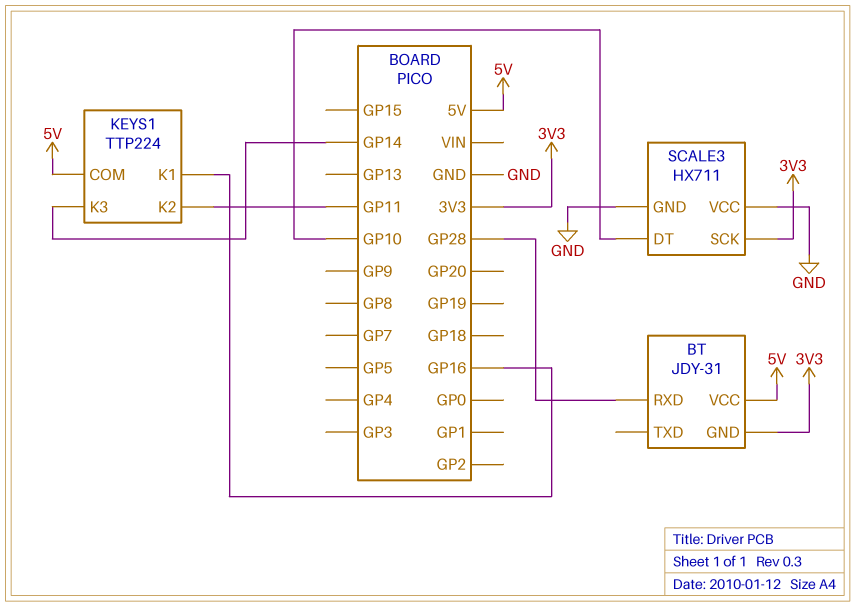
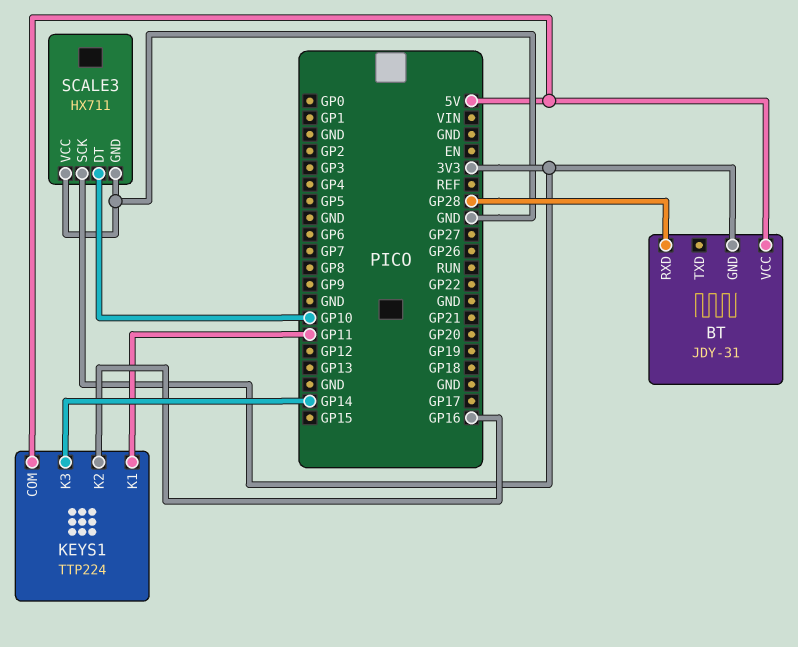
KEYS1 pin K1: GP16 -> GP11
KEYS1 pin K2: GP11 -> GP16

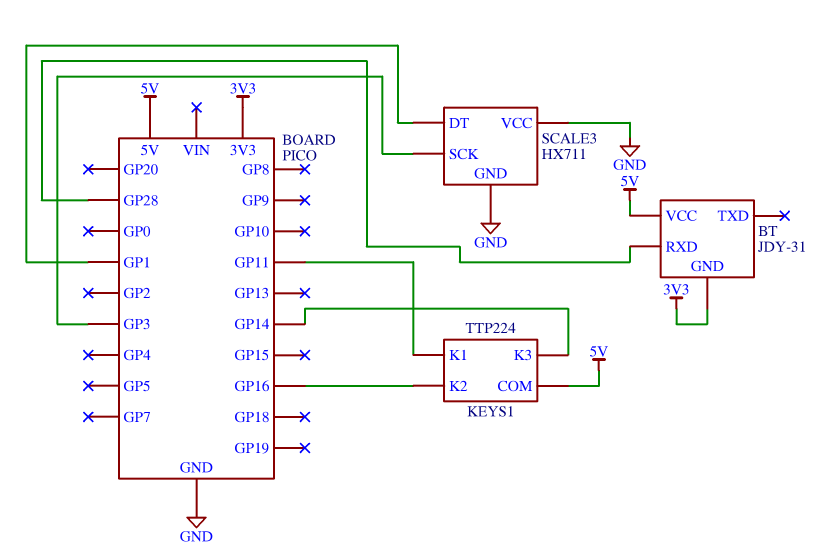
SCALE3 pin DT: GP10 -> GP1
SCALE3 pin SCK: 3V3 -> GP3

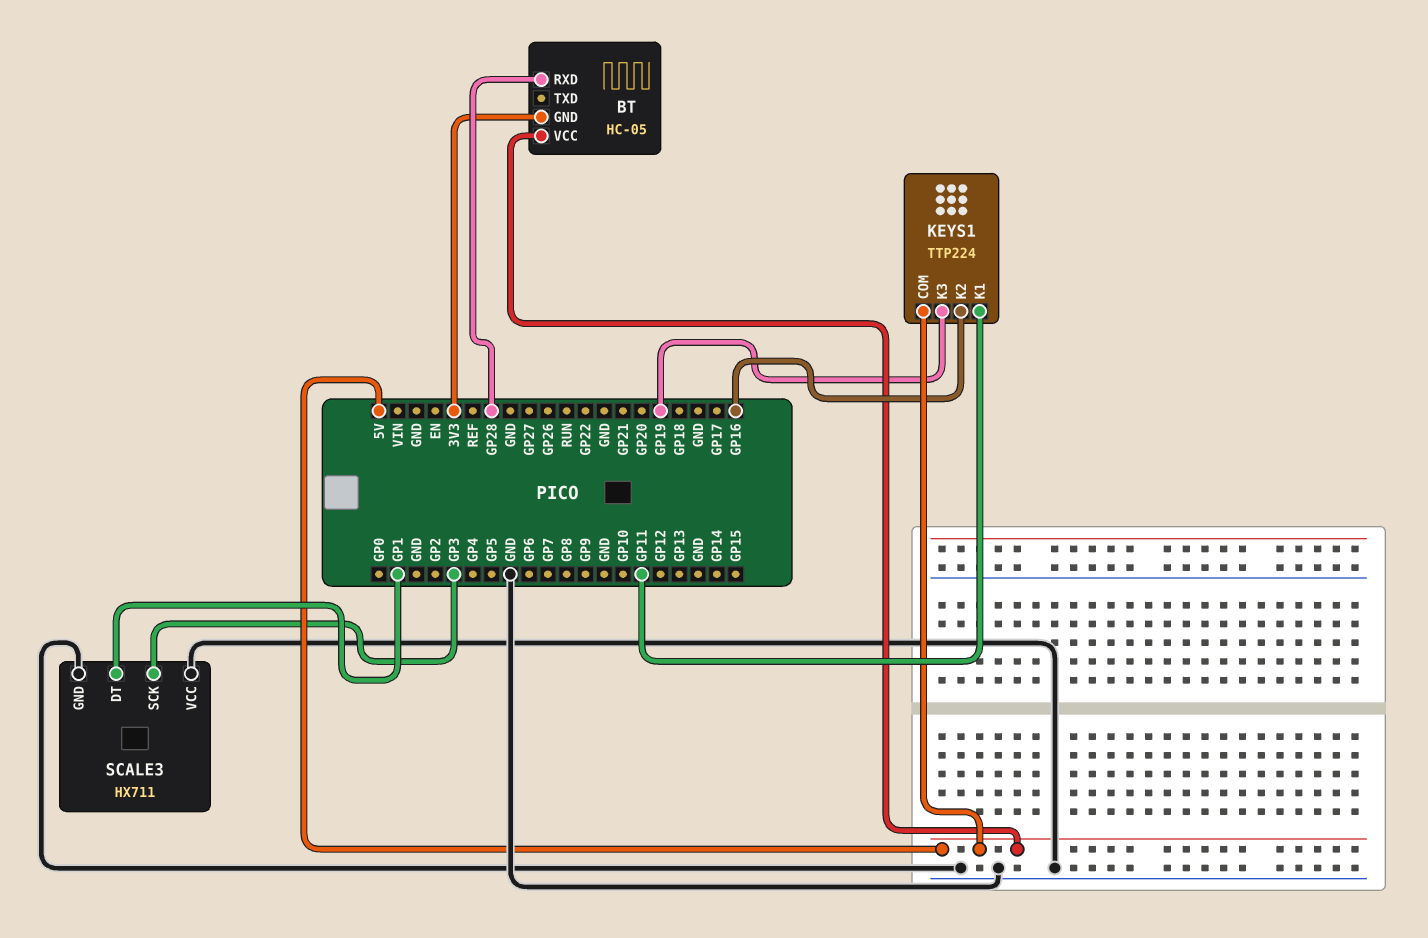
BT: JDY-31 -> HC-05
KEYS1 pin K3: GP14 -> GP19

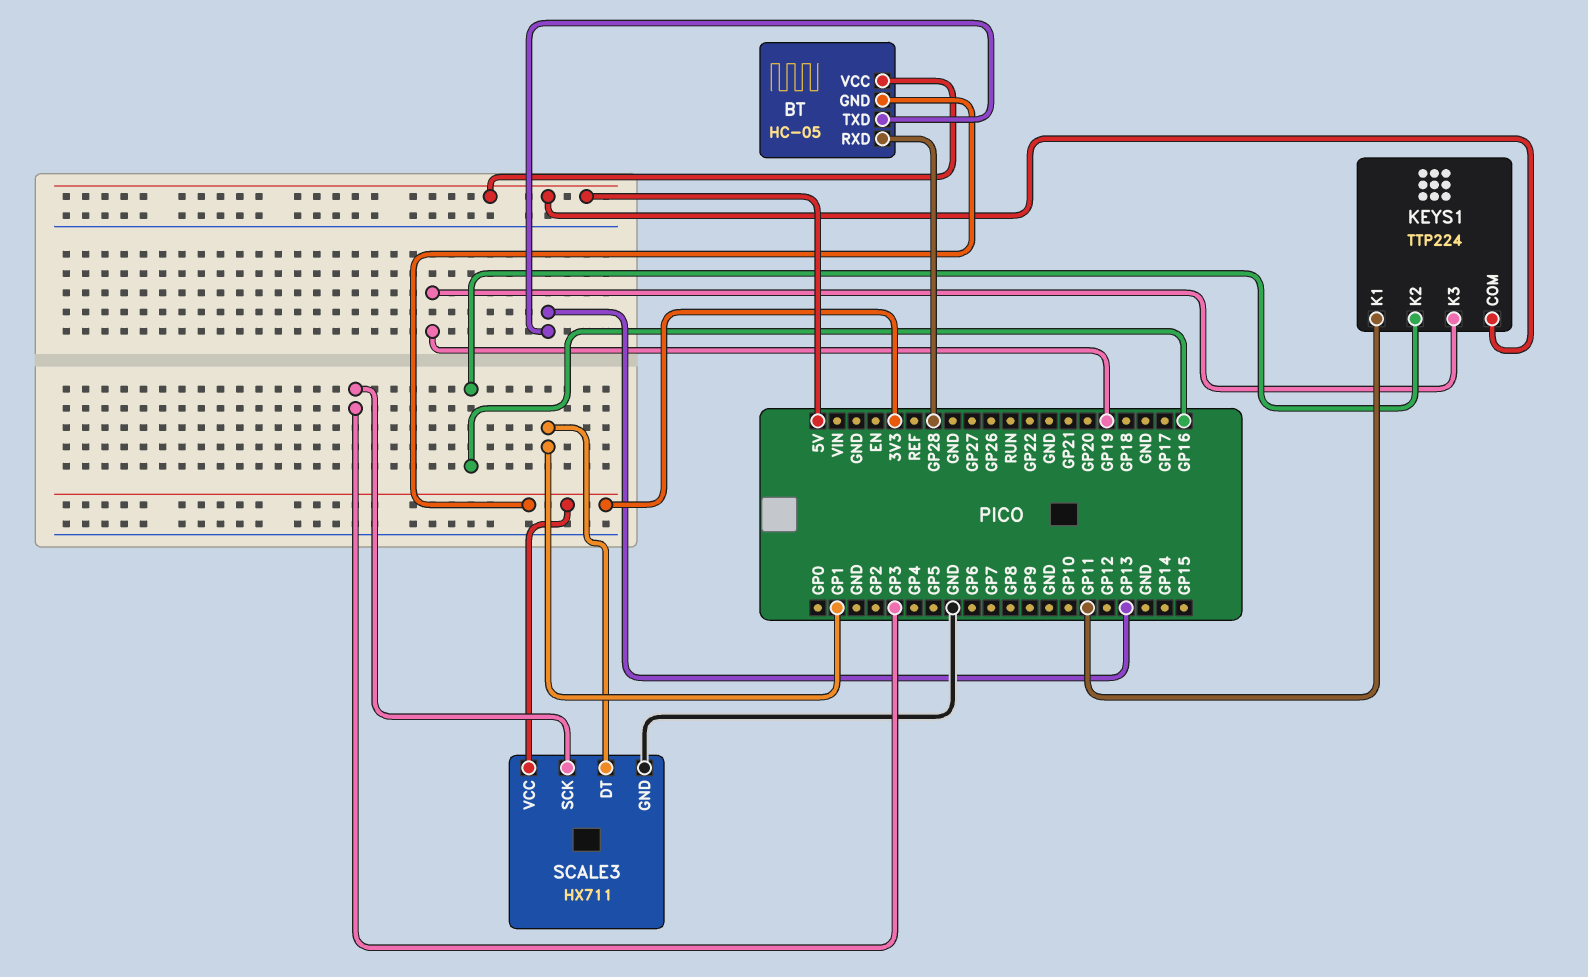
BT pin TXD: none -> GP13
SCALE3 pin VCC: GND -> 3V3

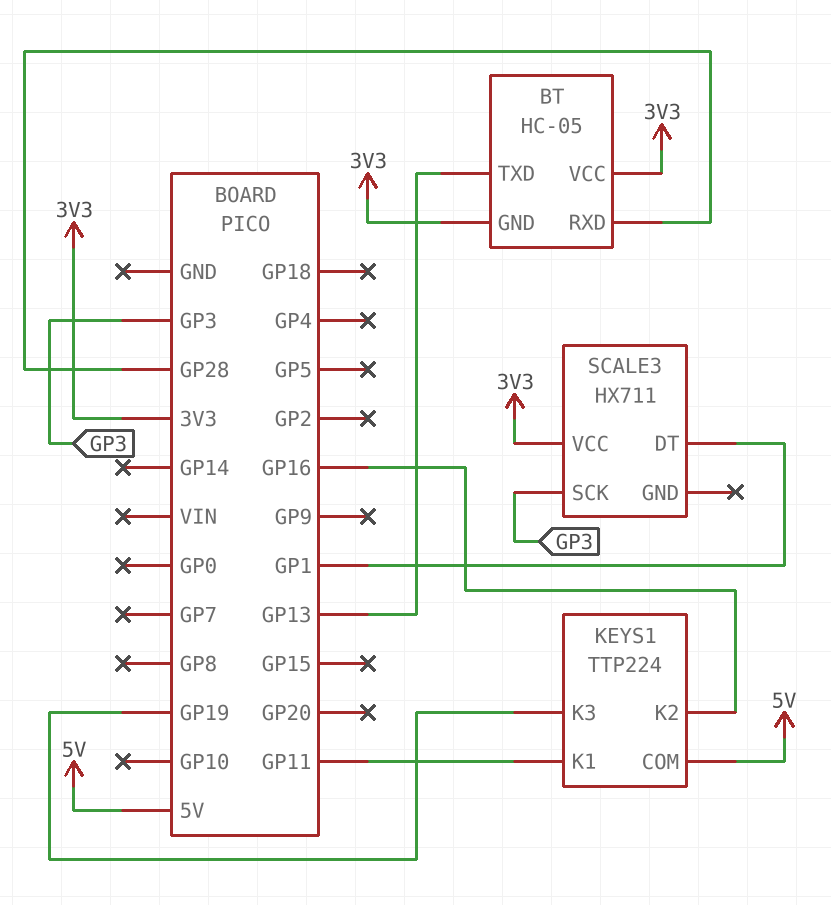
BT pin VCC: 5V -> 3V3
SCALE3 pin GND: GND -> none

